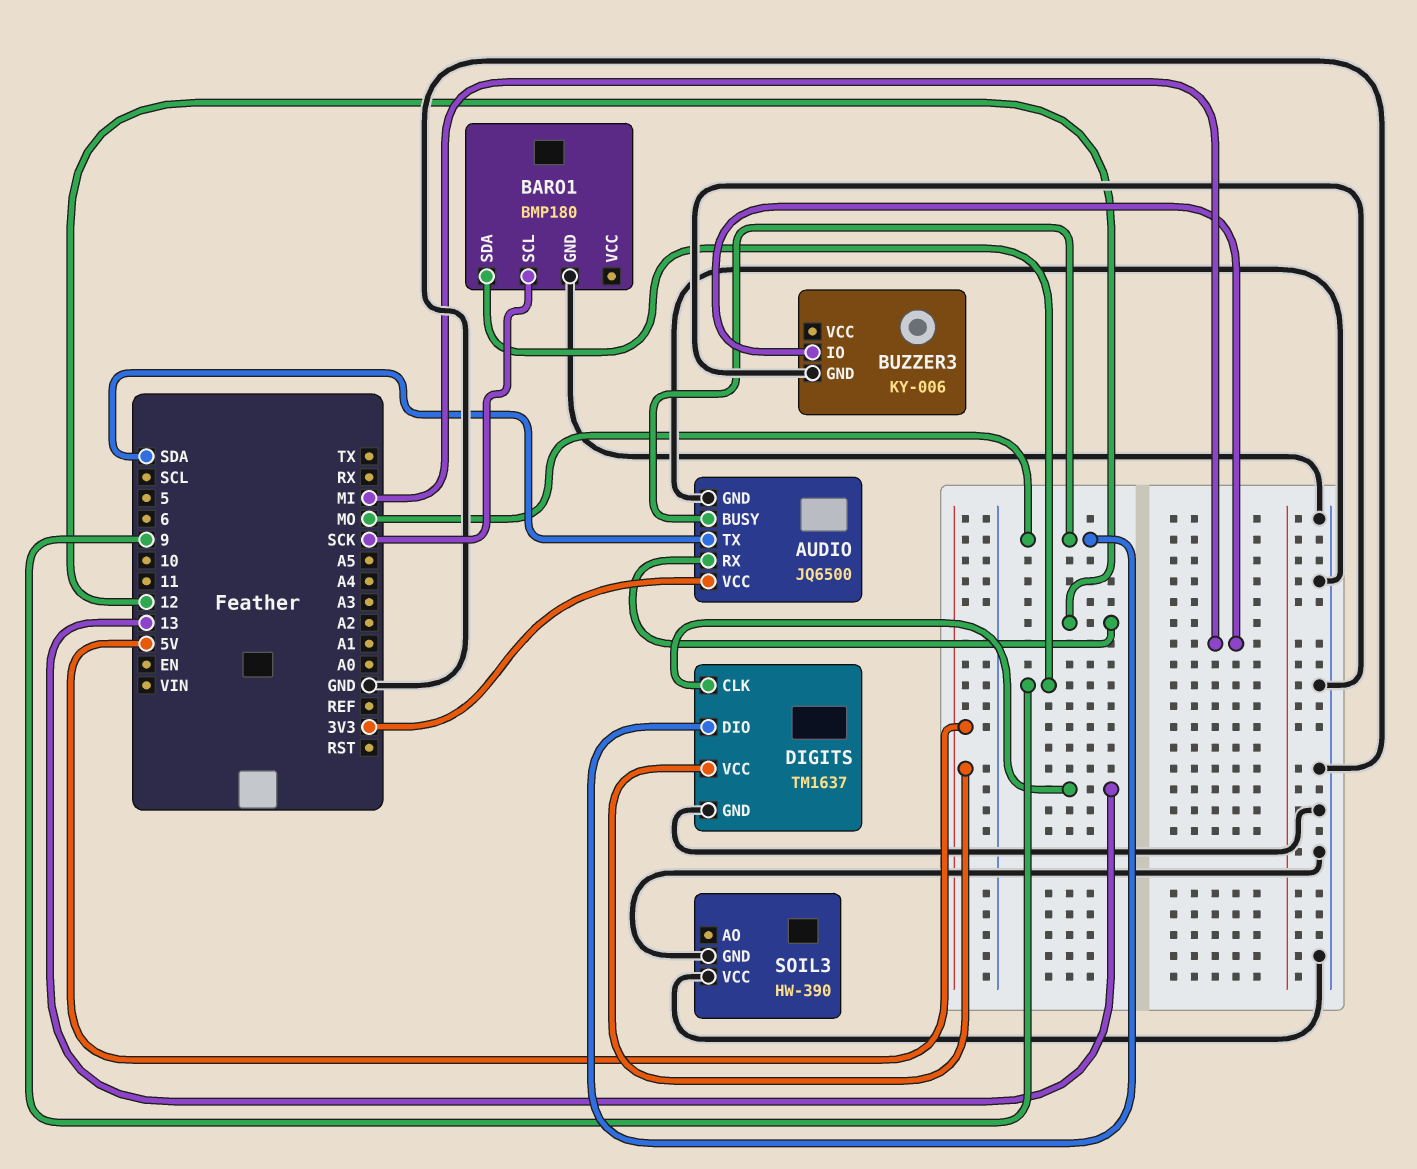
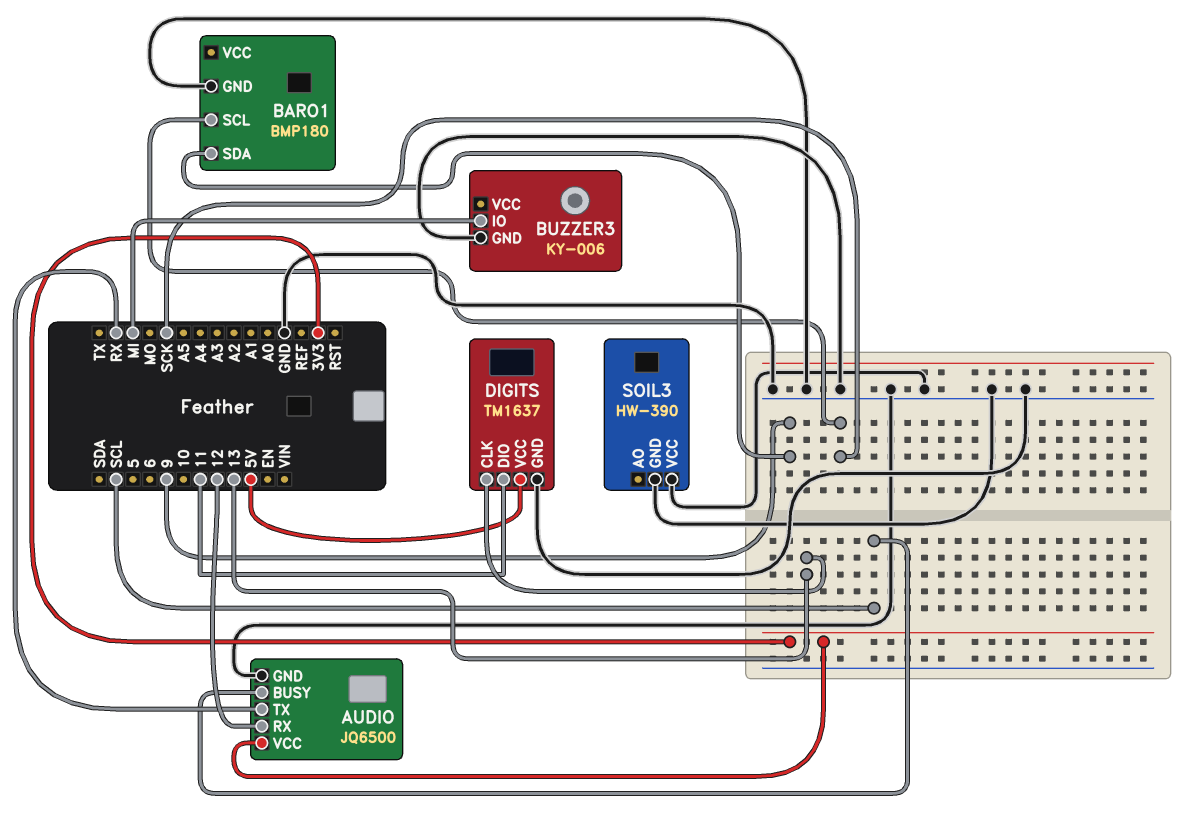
AUDIO pin BUSY: MO -> SCL
AUDIO pin TX: SDA -> RX
DIGITS pin DIO: MO -> 11

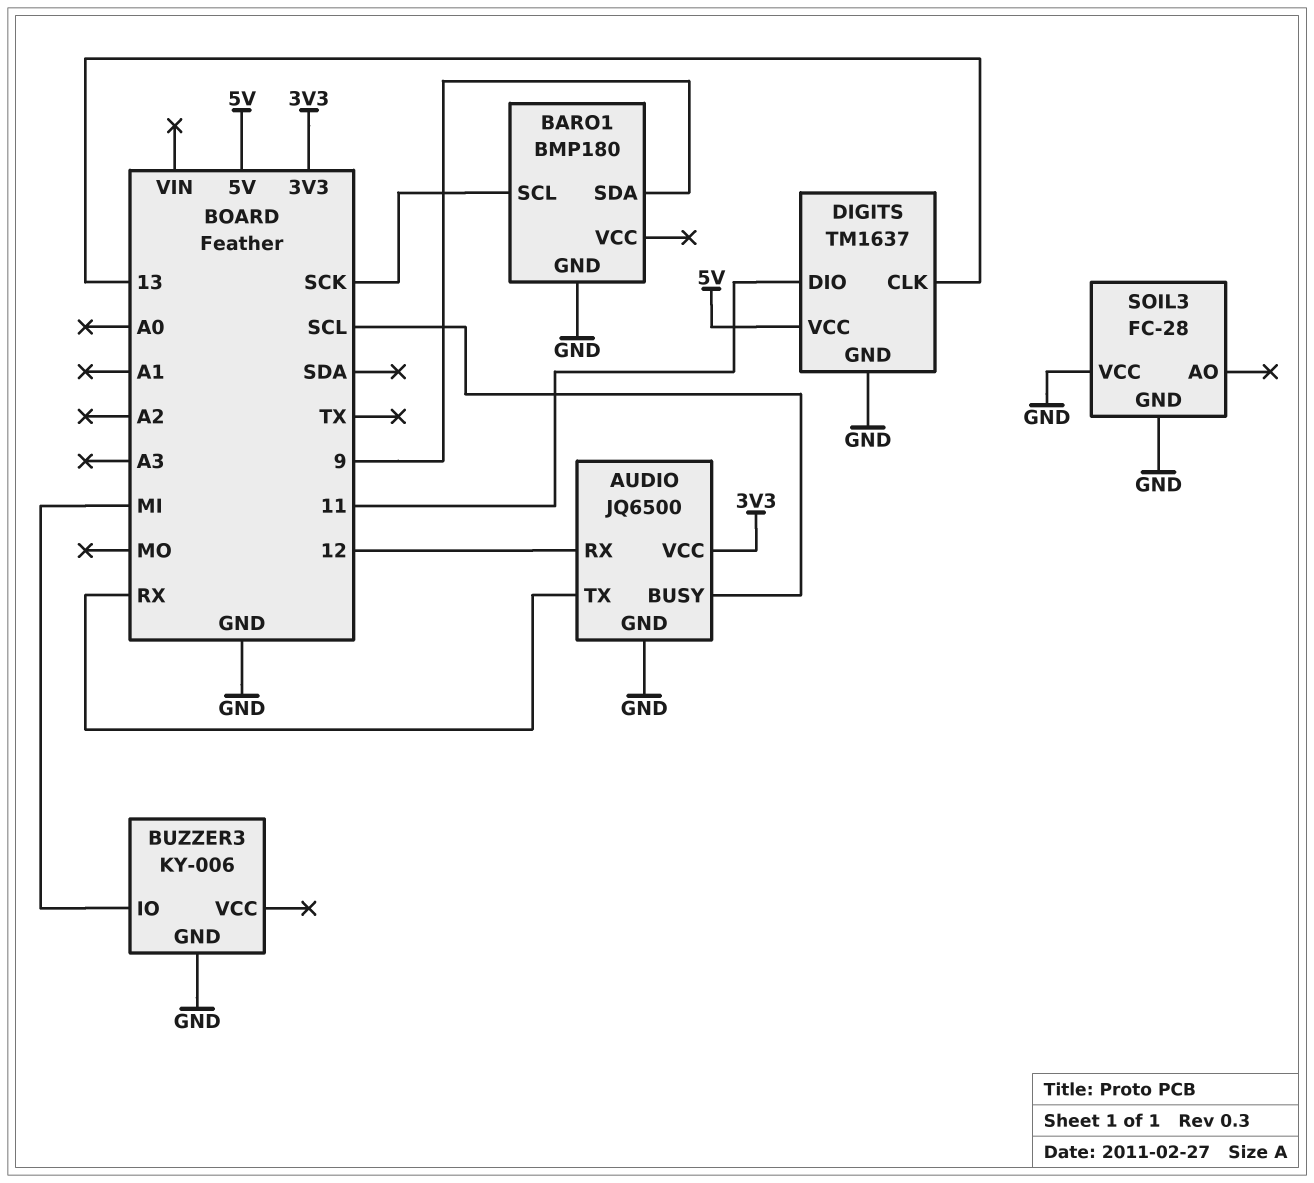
SOIL3: HW-390 -> FC-28

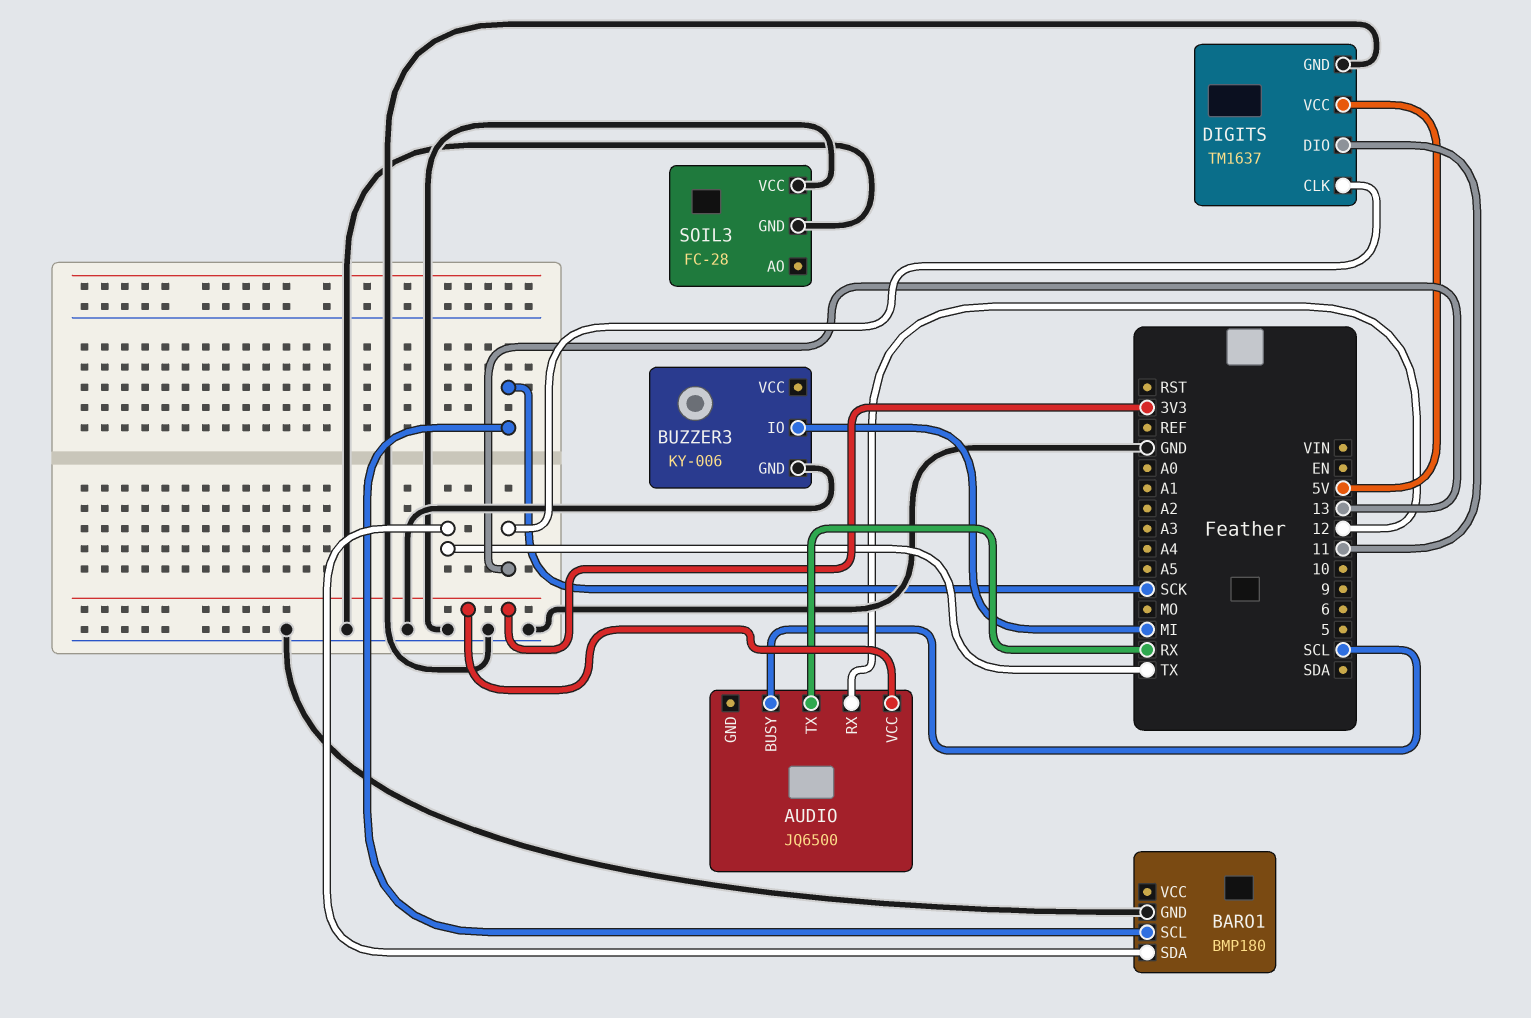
AUDIO pin GND: GND -> none
BARO1 pin SDA: 9 -> TX

